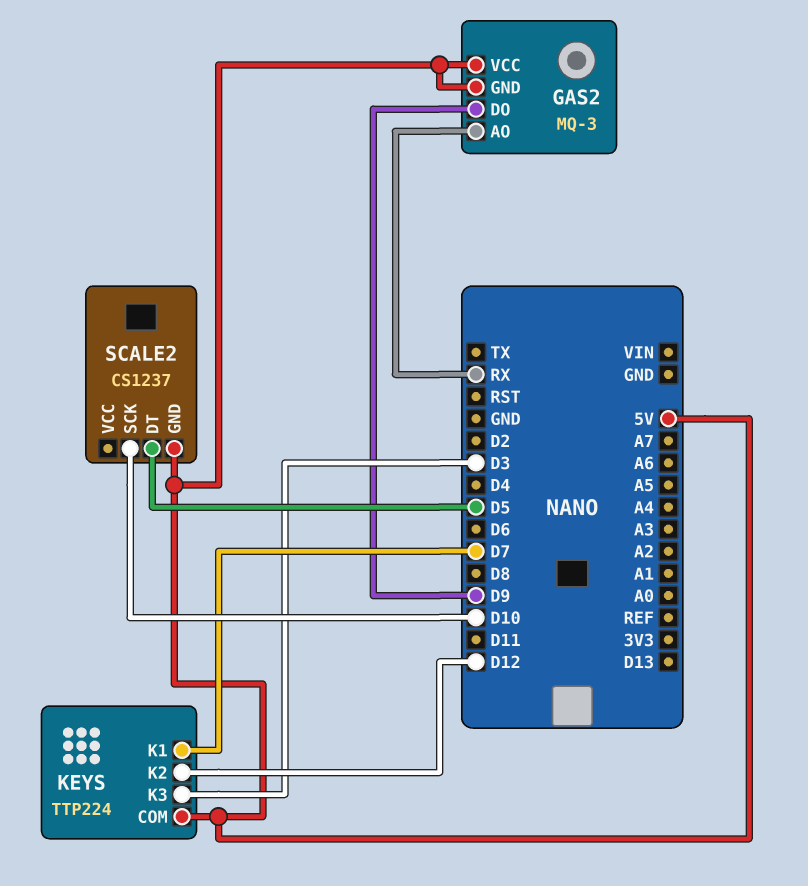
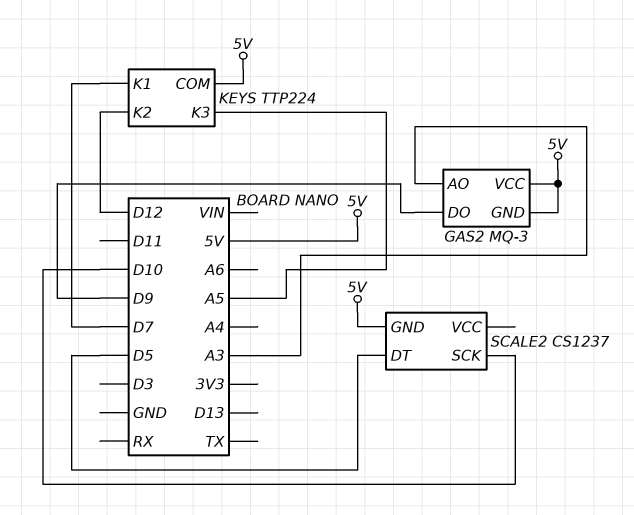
GAS2 pin AO: RX -> A3
KEYS pin K3: D3 -> A5

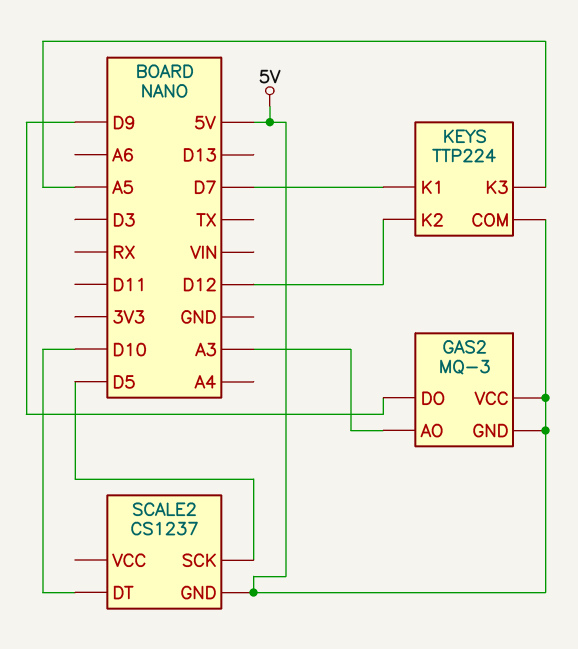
SCALE2 pin DT: D5 -> D10
SCALE2 pin SCK: D10 -> D5

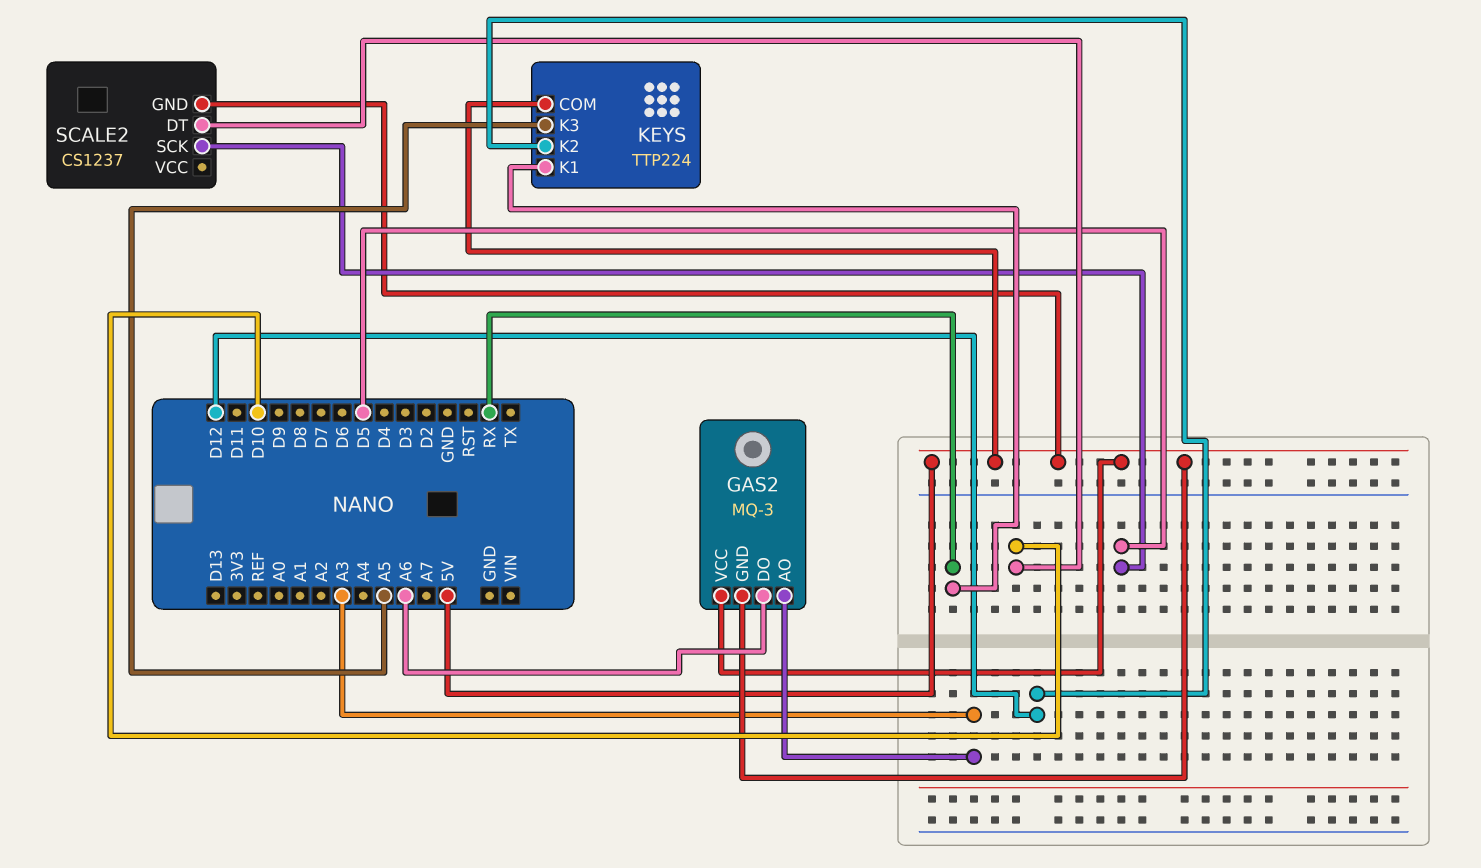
GAS2 pin DO: D9 -> A6
KEYS pin K1: D7 -> RX

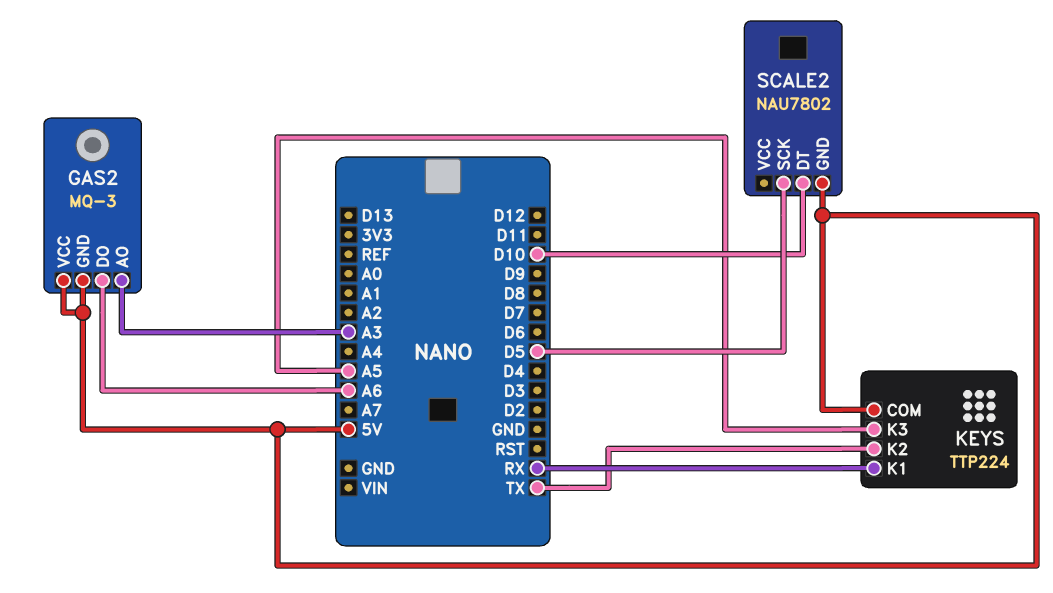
KEYS pin K2: D12 -> TX
SCALE2: CS1237 -> NAU7802

